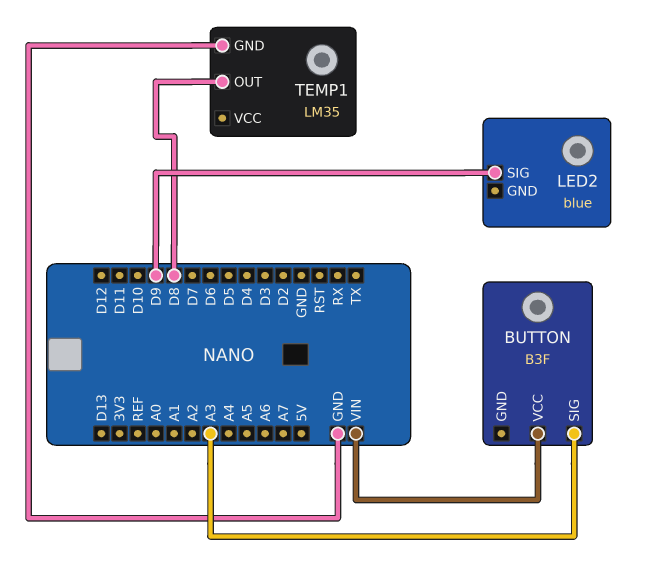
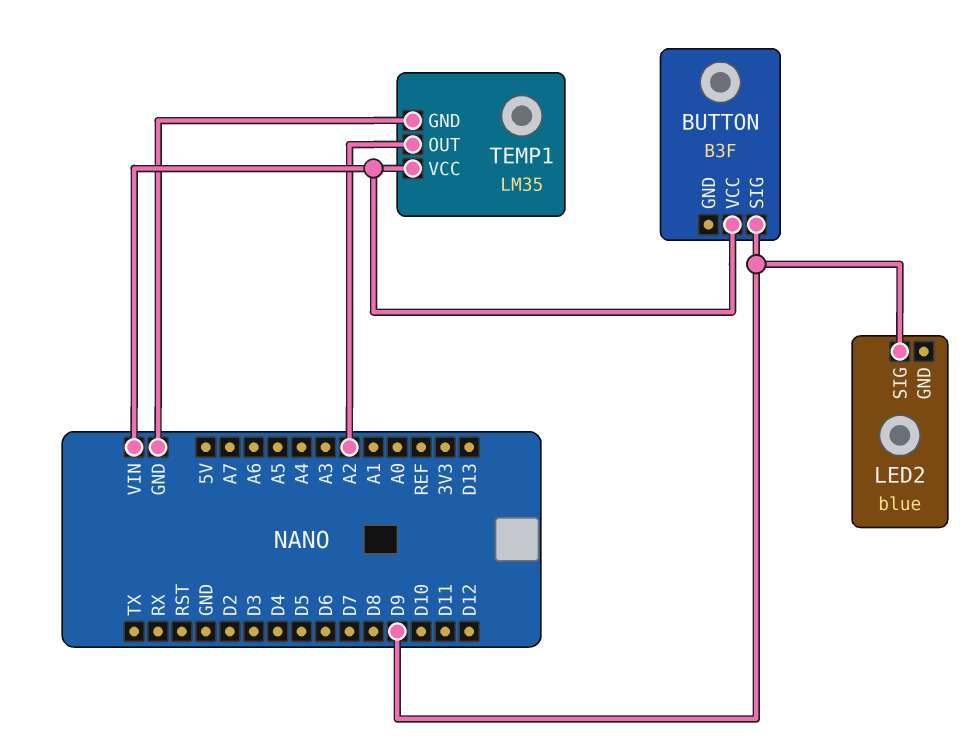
BUTTON pin SIG: A3 -> D9
TEMP1 pin OUT: D8 -> A2
TEMP1 pin VCC: none -> VIN

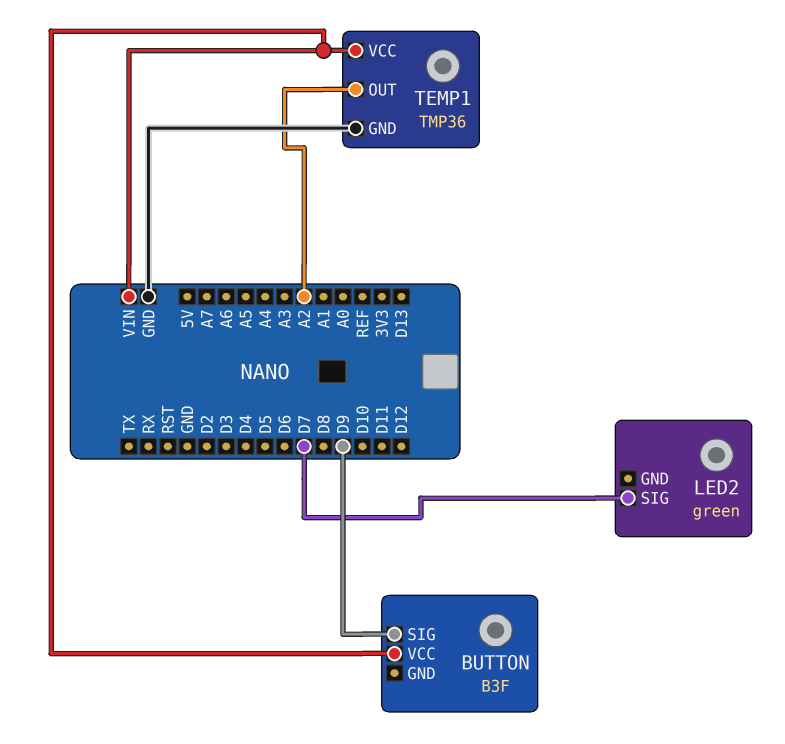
LED2: blue -> green
LED2 pin SIG: D9 -> D7
TEMP1: LM35 -> TMP36

